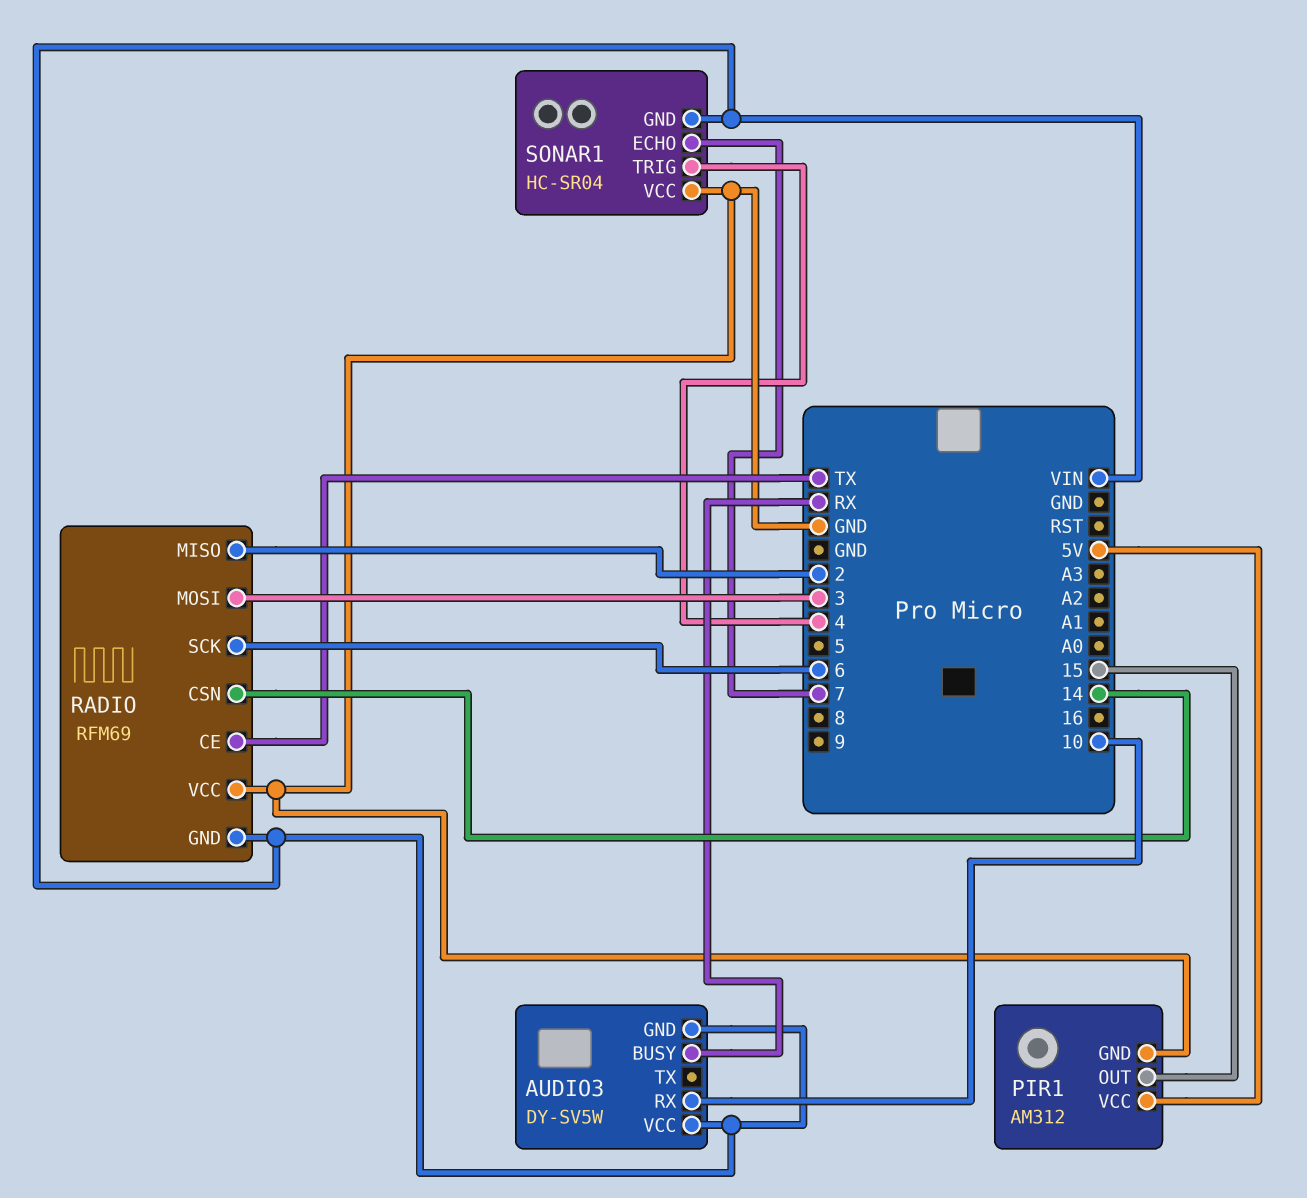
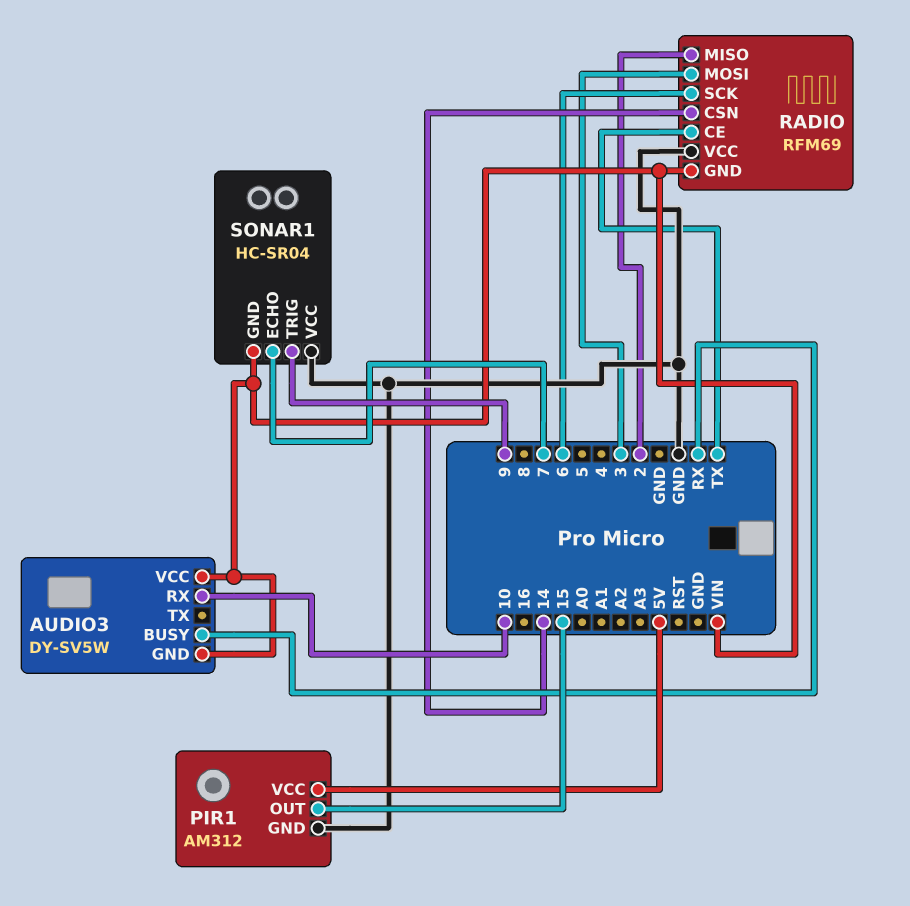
SONAR1 pin TRIG: 4 -> 9

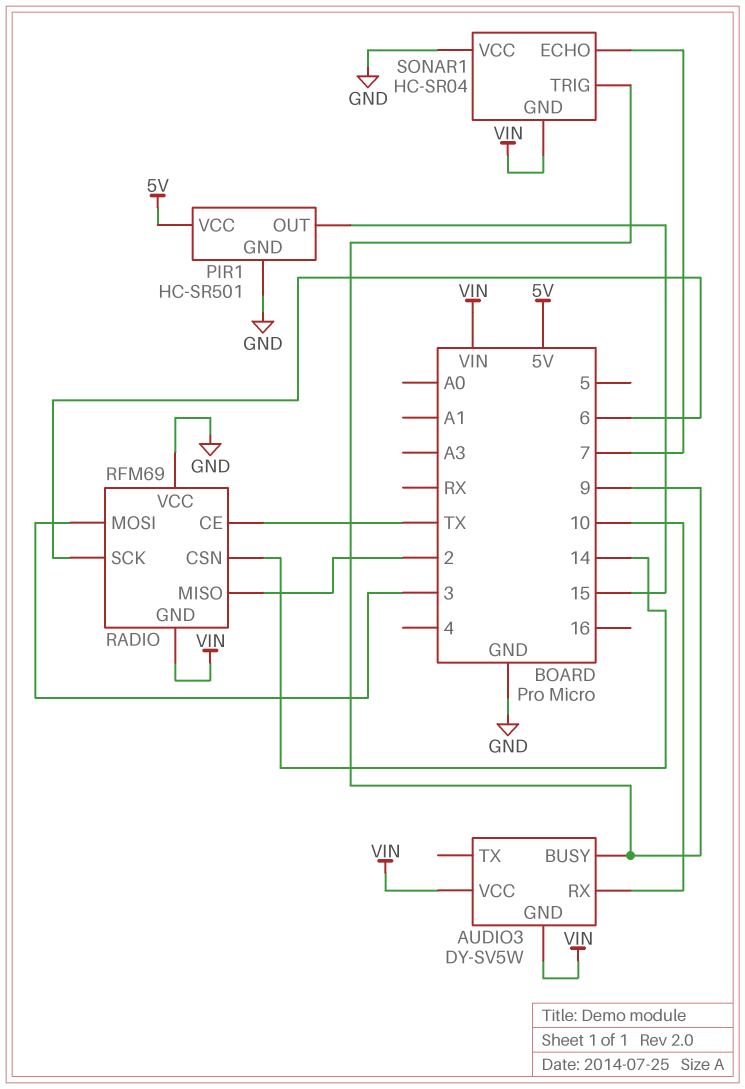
AUDIO3 pin BUSY: RX -> 9
PIR1: AM312 -> HC-SR501

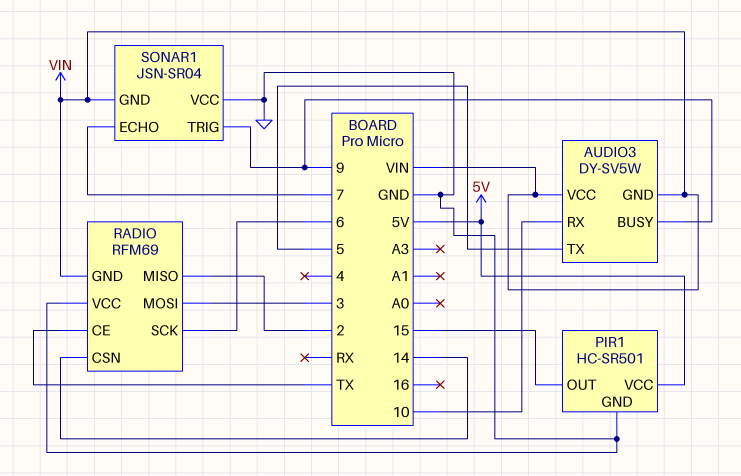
AUDIO3 pin TX: none -> 5
SONAR1: HC-SR04 -> JSN-SR04

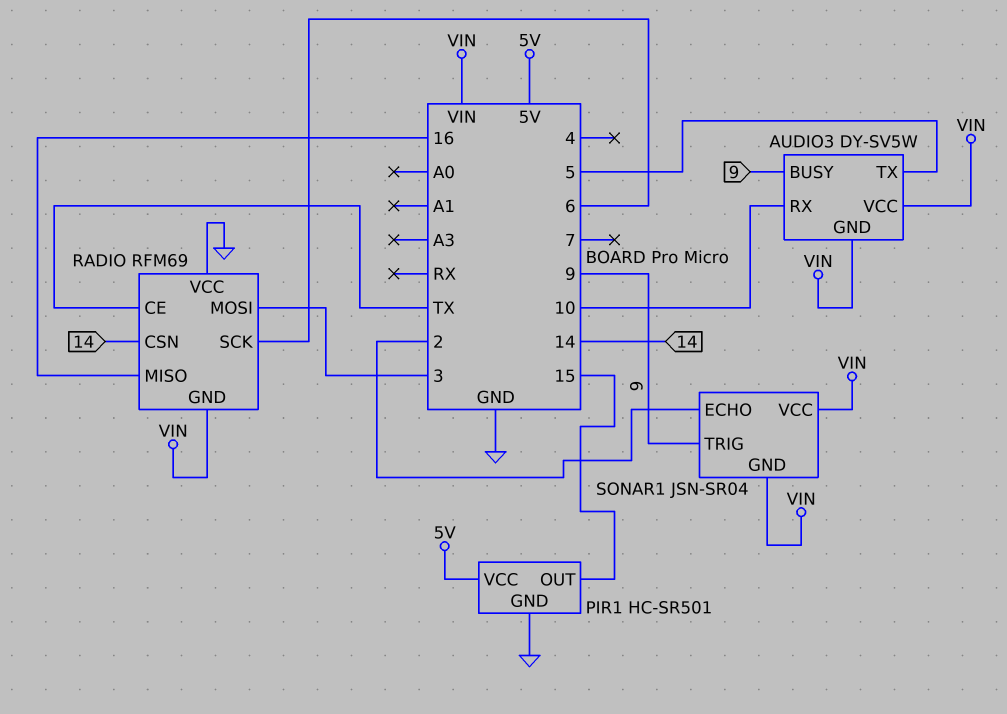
RADIO pin MISO: 2 -> 16
SONAR1 pin ECHO: 7 -> 2
SONAR1 pin VCC: GND -> VIN

